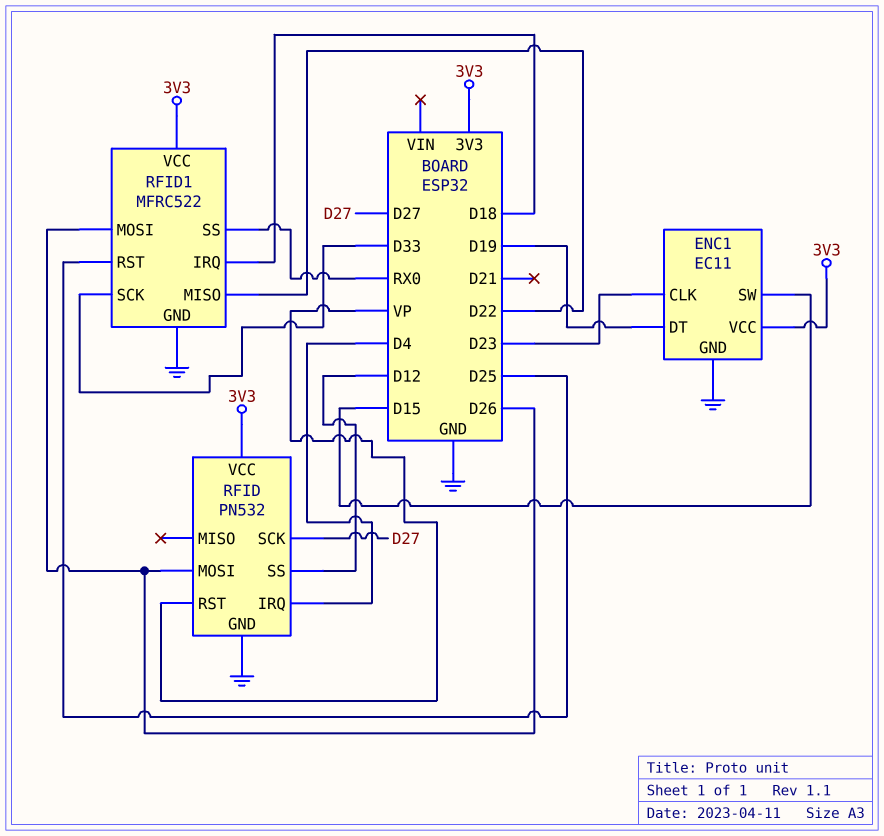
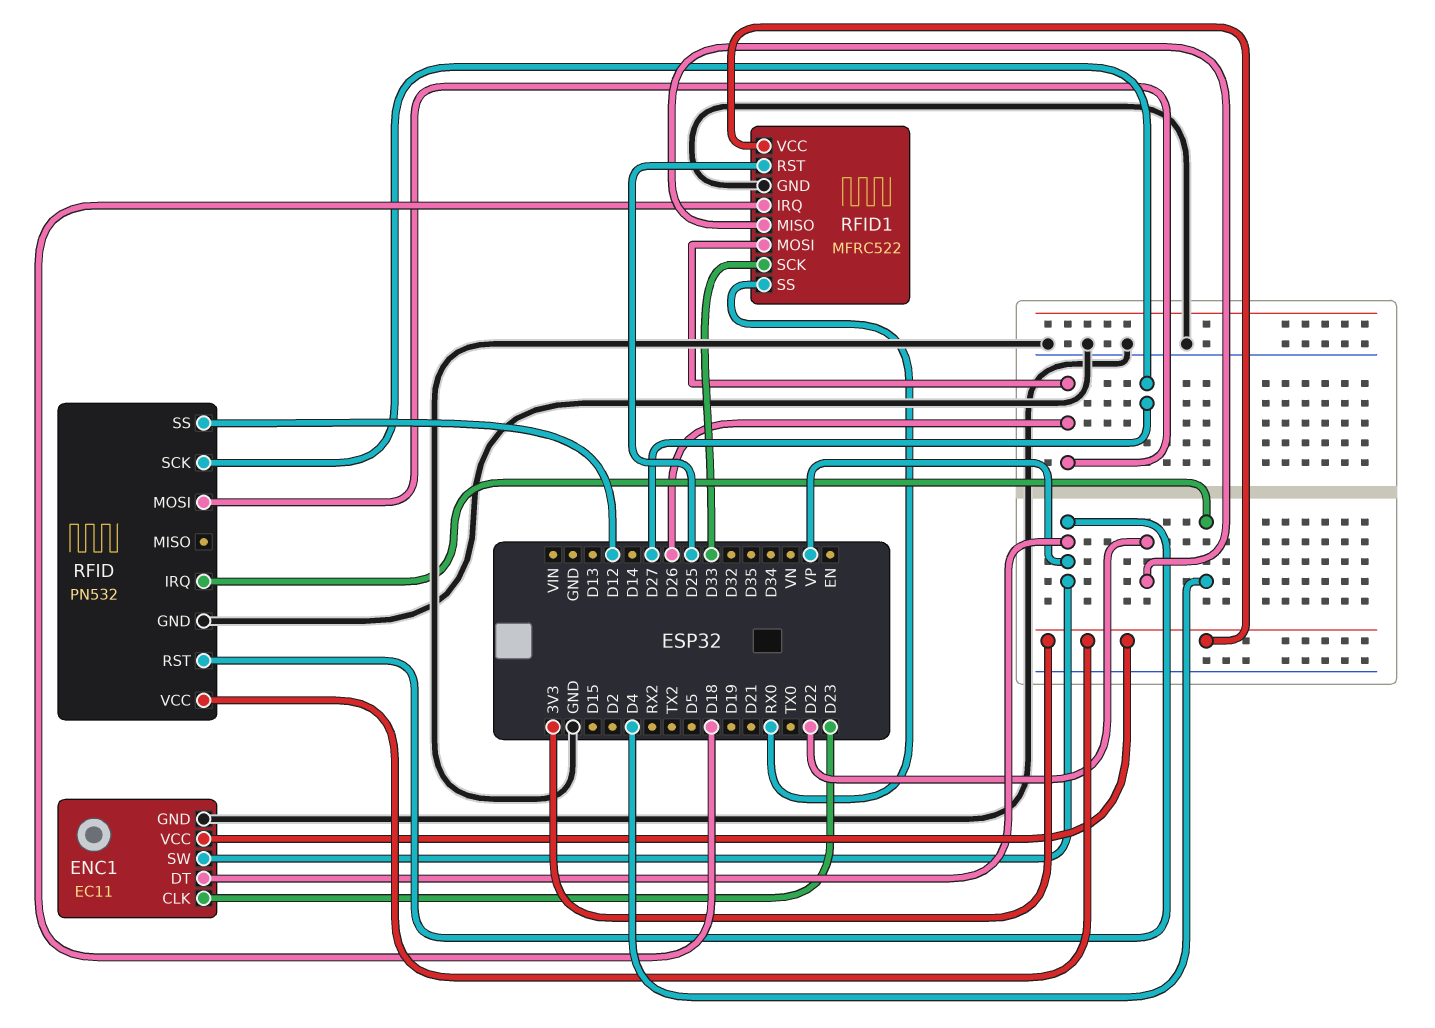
ENC1 pin DT: D19 -> VP
ENC1 pin SW: D15 -> VP

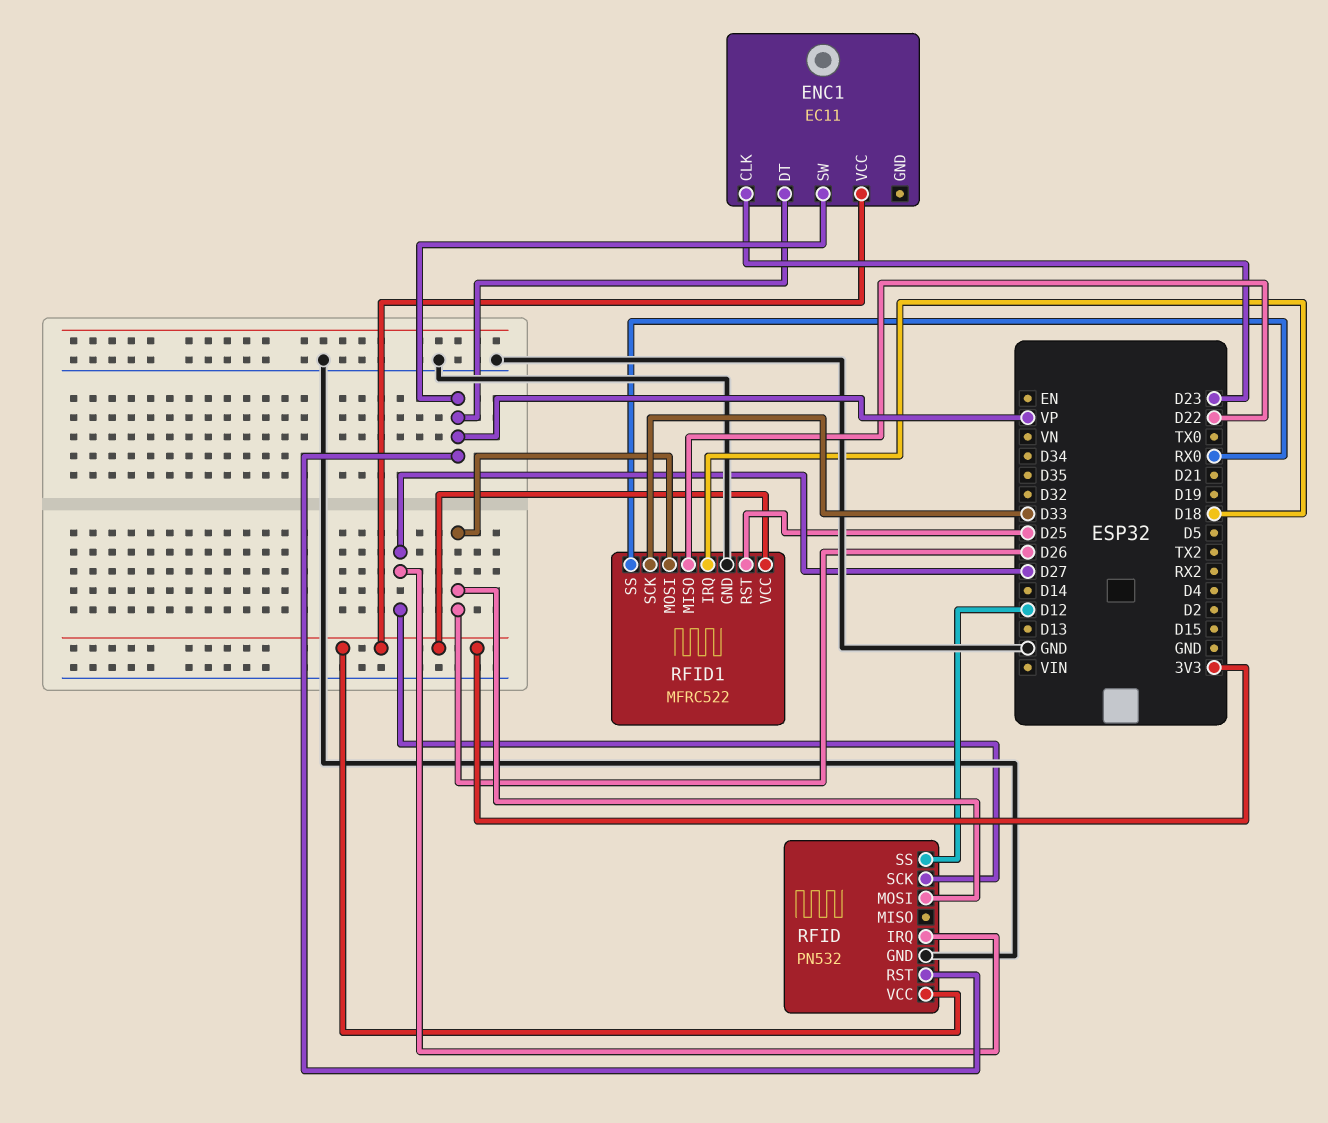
ENC1 pin GND: GND -> none
RFID pin IRQ: D4 -> D27

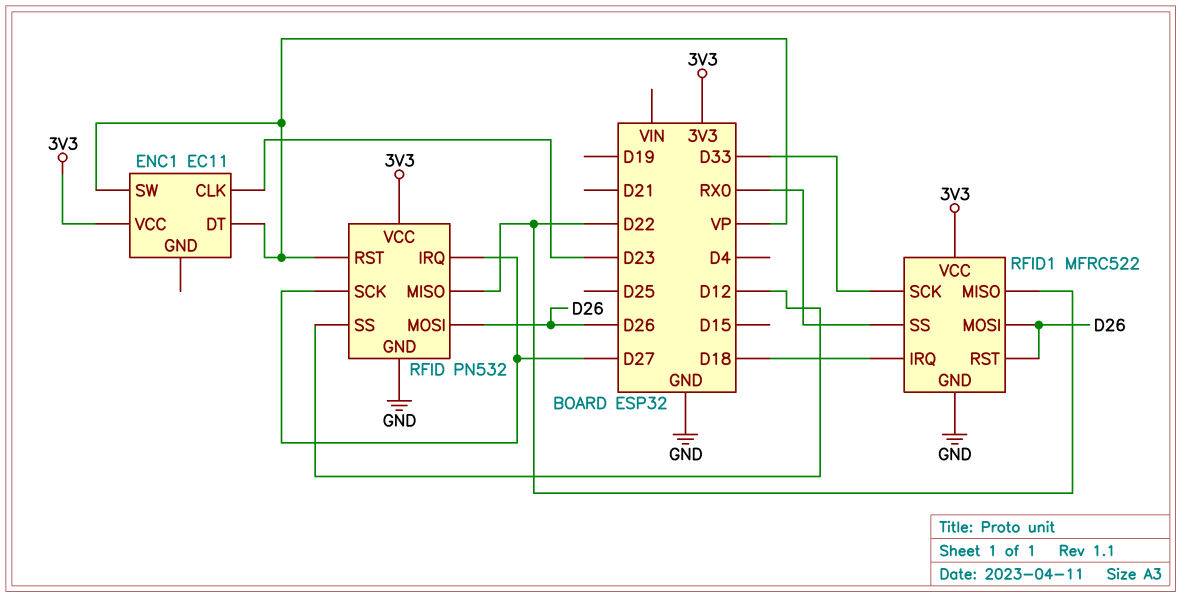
RFID pin MISO: none -> D22
RFID1 pin RST: D25 -> D26

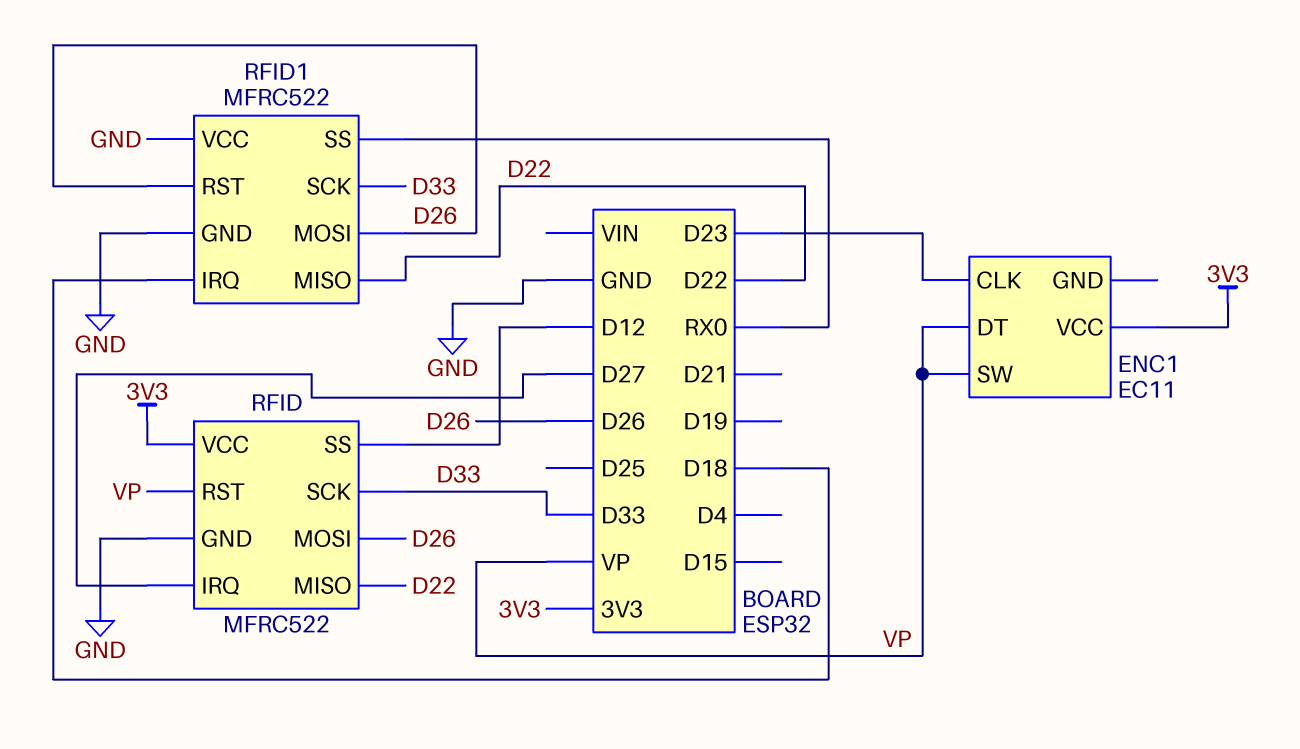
RFID: PN532 -> MFRC522
RFID pin SCK: D27 -> D33
RFID1 pin VCC: 3V3 -> GND

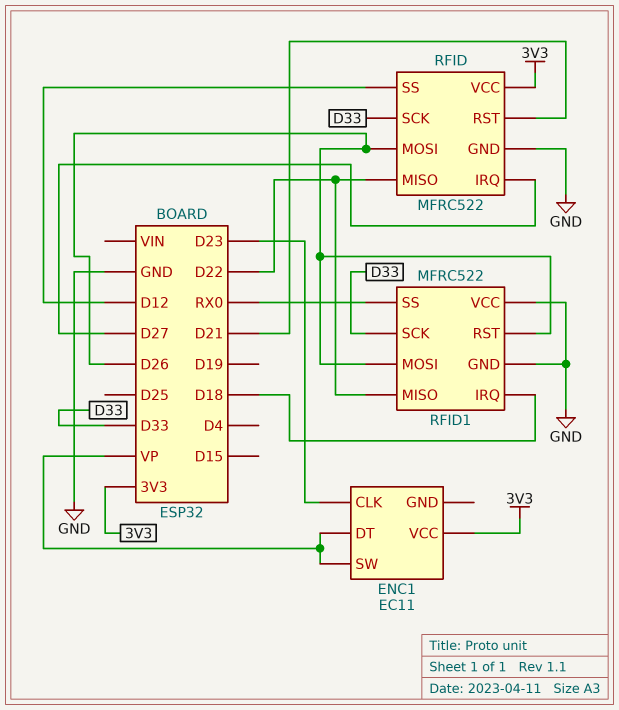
RFID pin RST: VP -> D21

